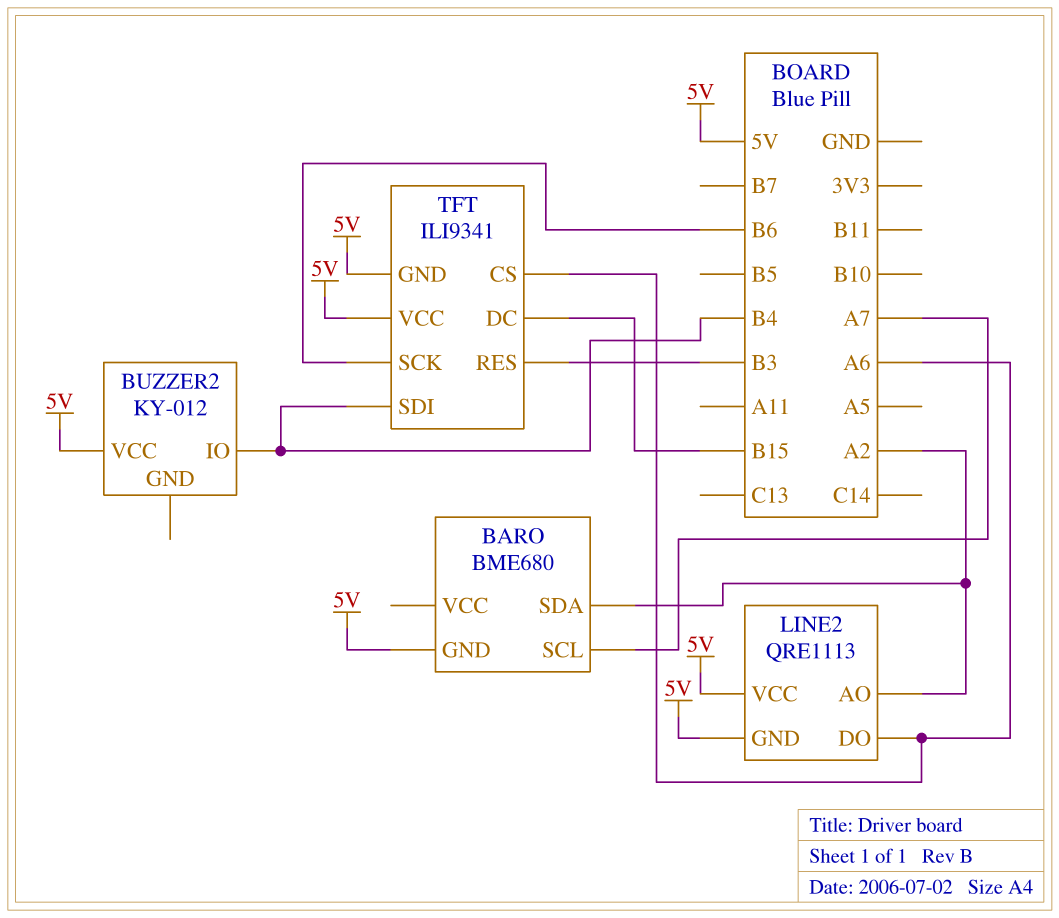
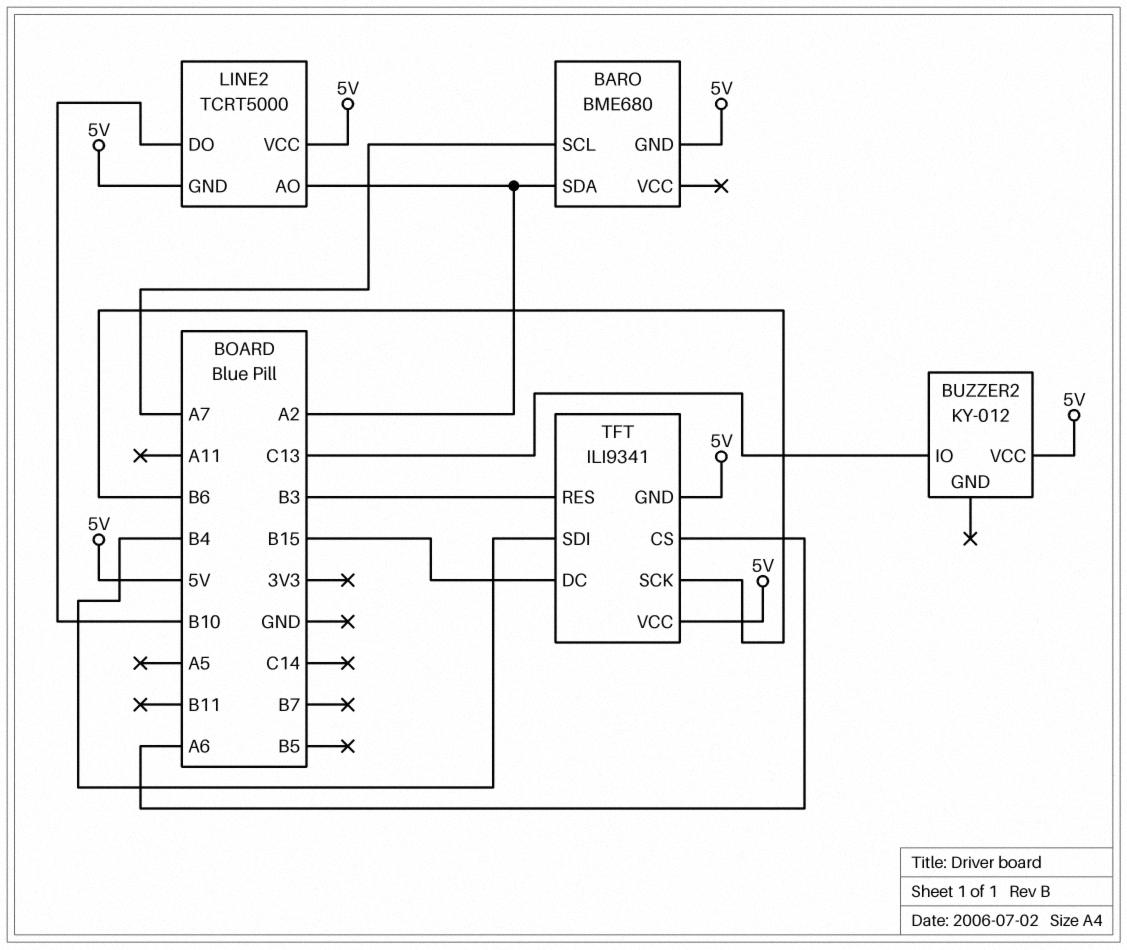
BUZZER2 pin IO: B4 -> C13
LINE2: QRE1113 -> TCRT5000
LINE2 pin DO: A6 -> B10

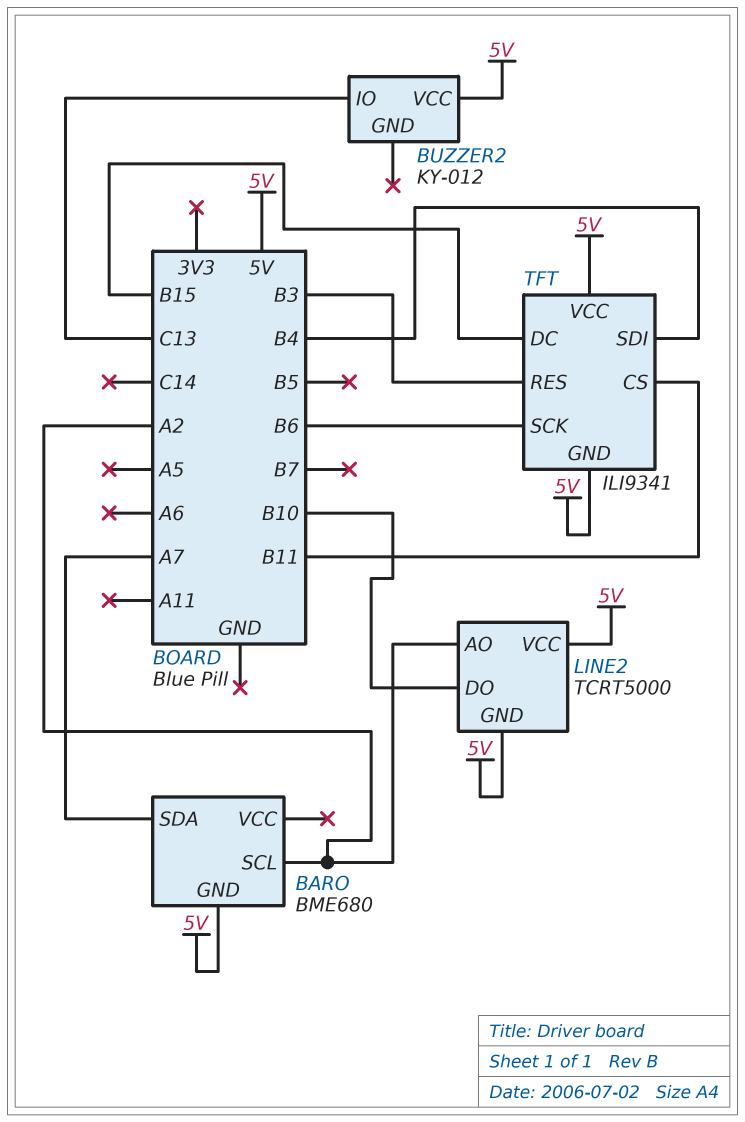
BARO pin SCL: A7 -> A2
BARO pin SDA: A2 -> A7
TFT pin CS: A6 -> B11

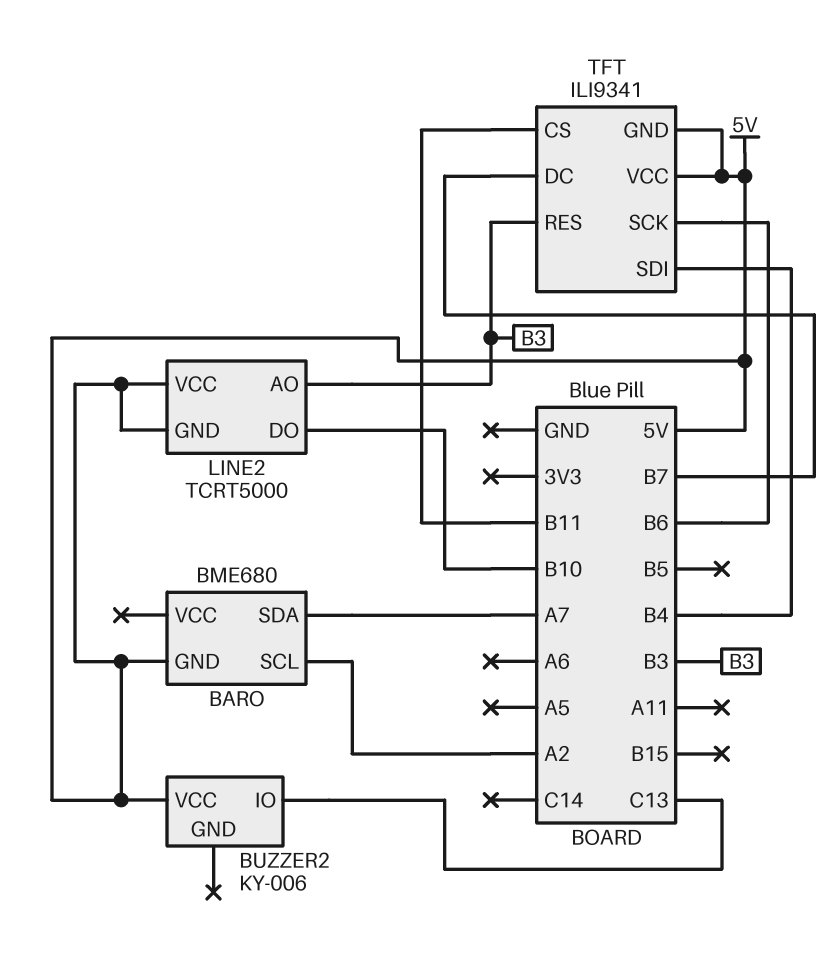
BUZZER2: KY-012 -> KY-006
LINE2 pin AO: A2 -> B3
TFT pin DC: B15 -> B7

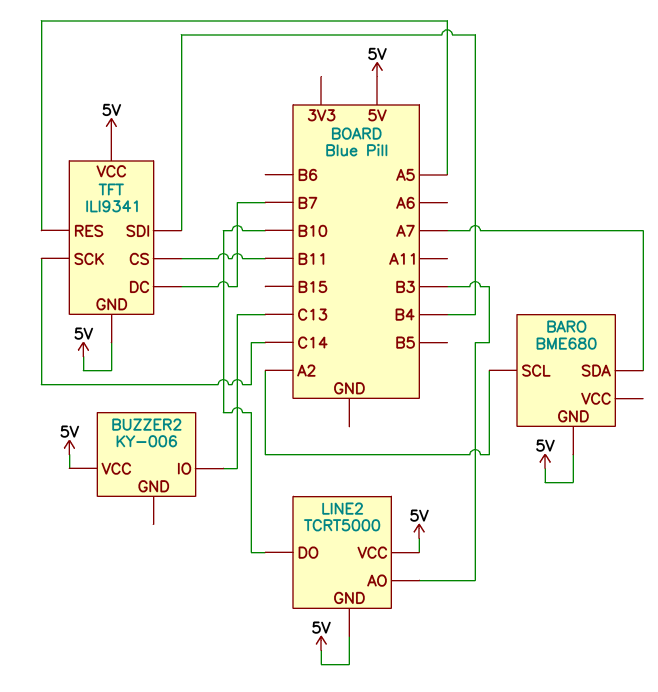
TFT pin RES: B3 -> A5
TFT pin SCK: B6 -> C14

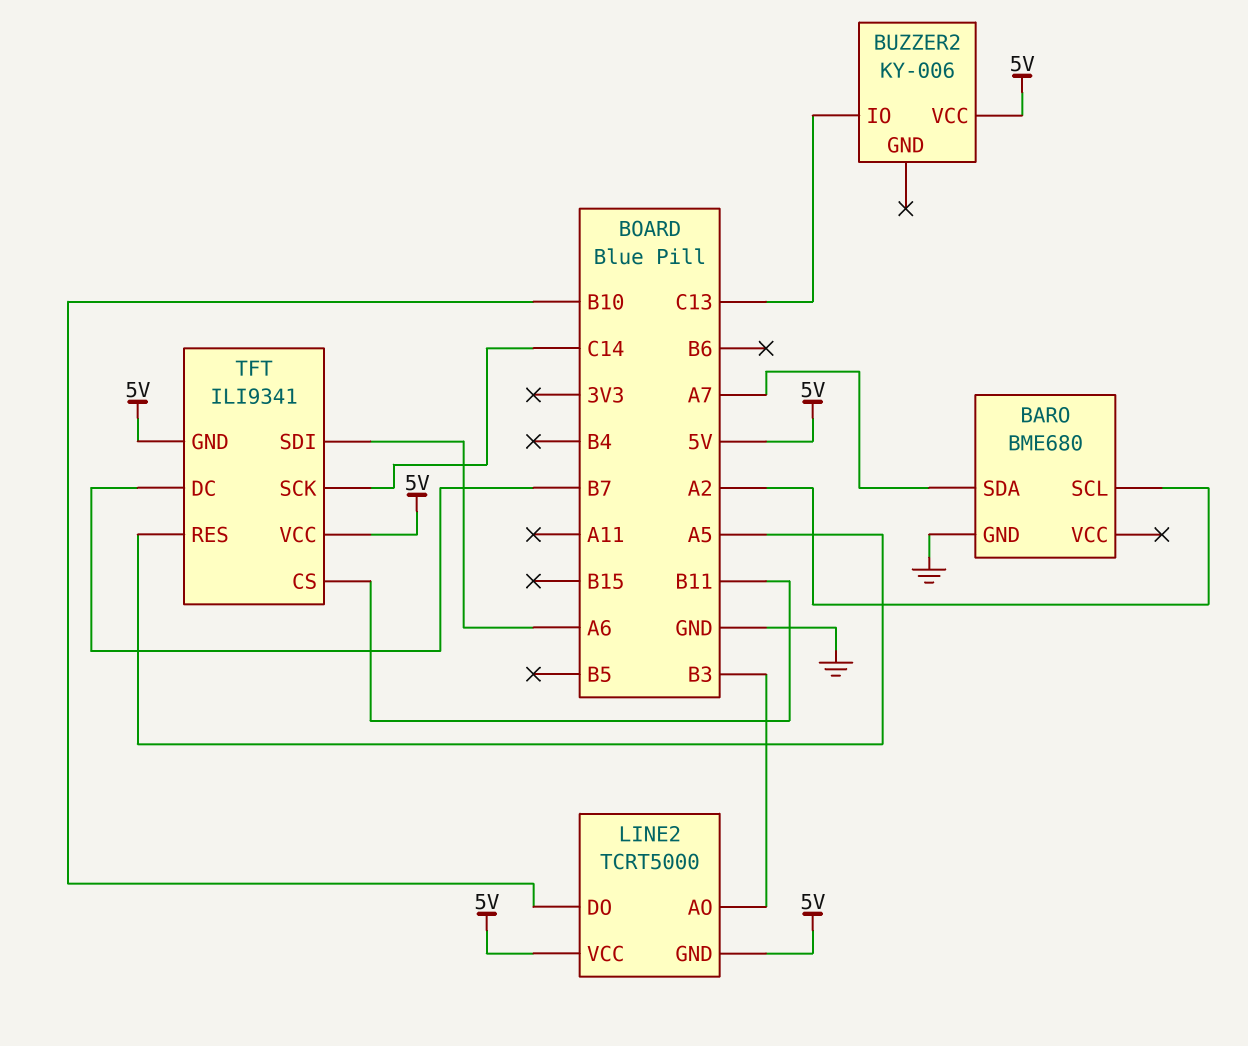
BARO pin GND: 5V -> GND
TFT pin SDI: B4 -> A6

